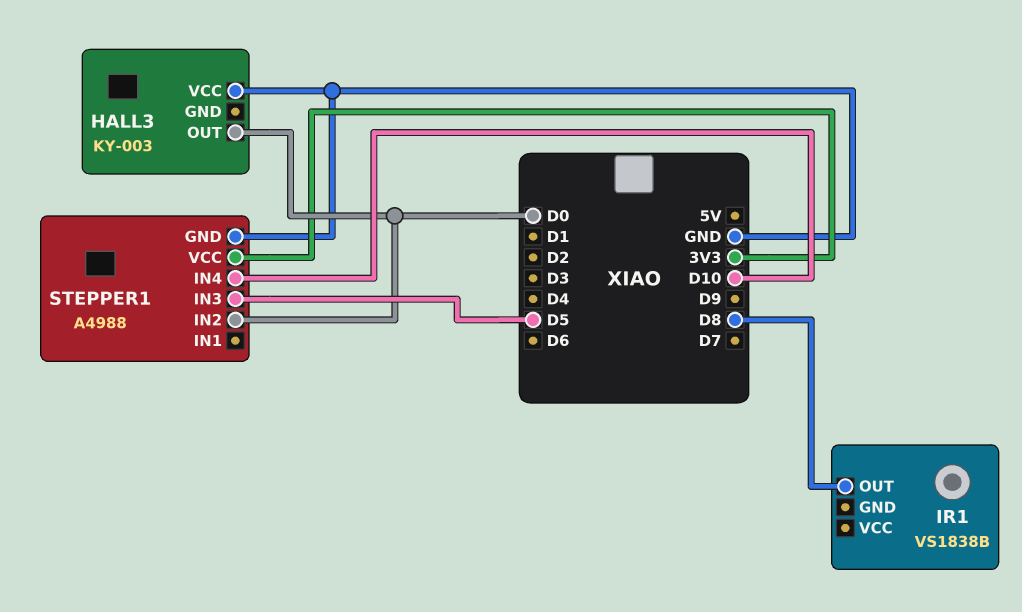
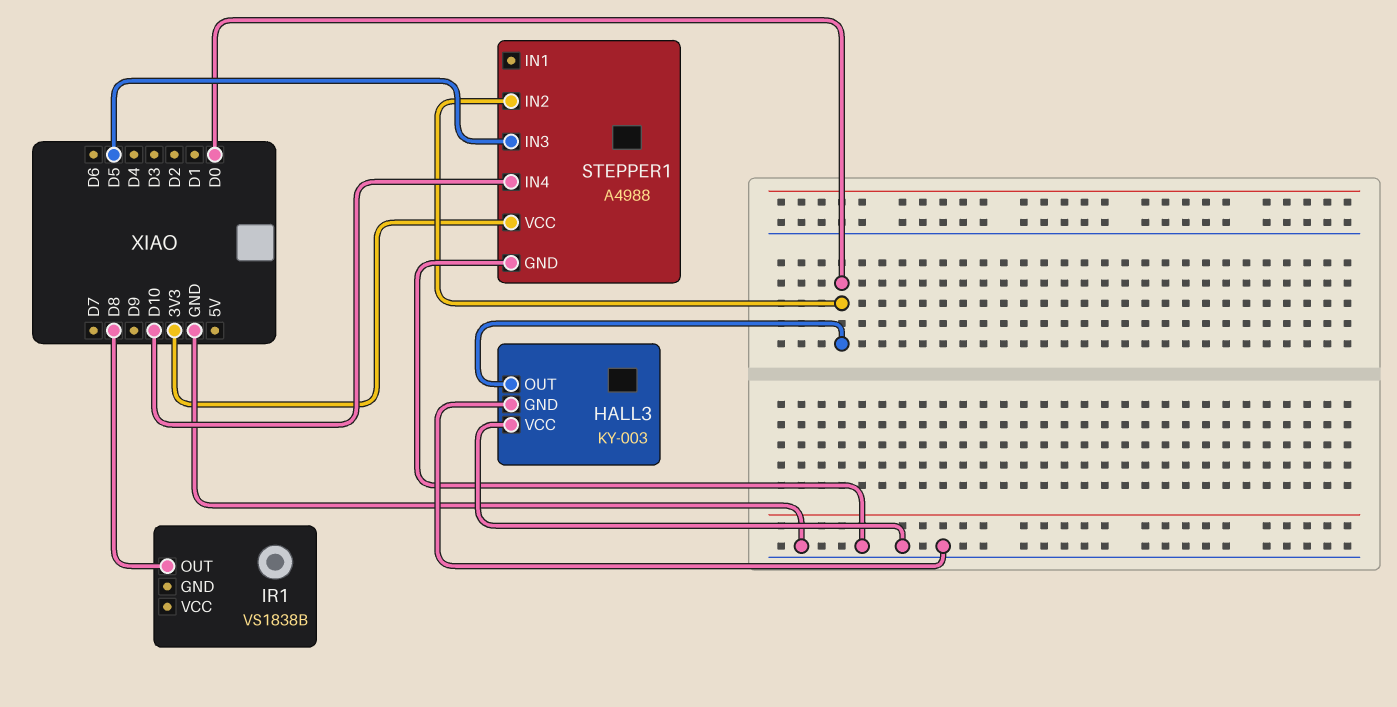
HALL3 pin GND: none -> GND

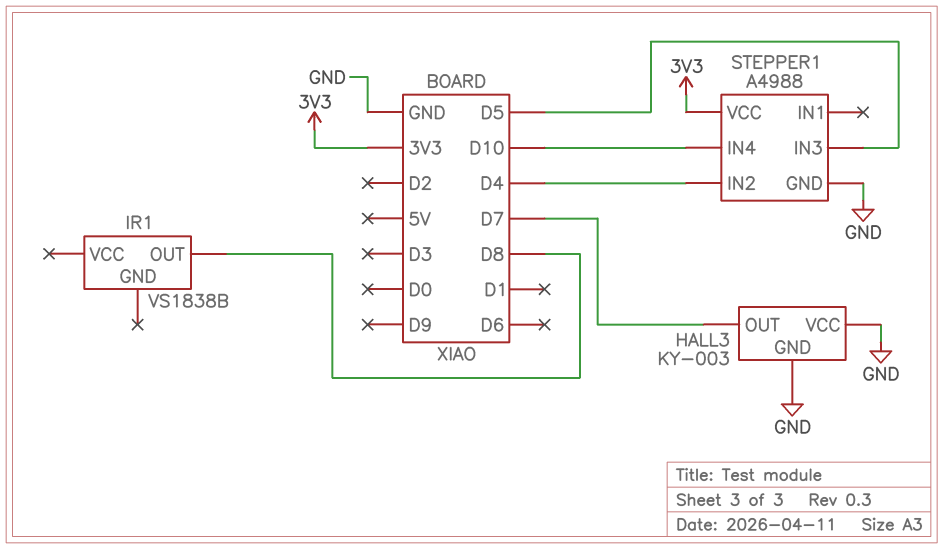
HALL3 pin OUT: D0 -> D7
STEPPER1 pin IN2: D0 -> D4

